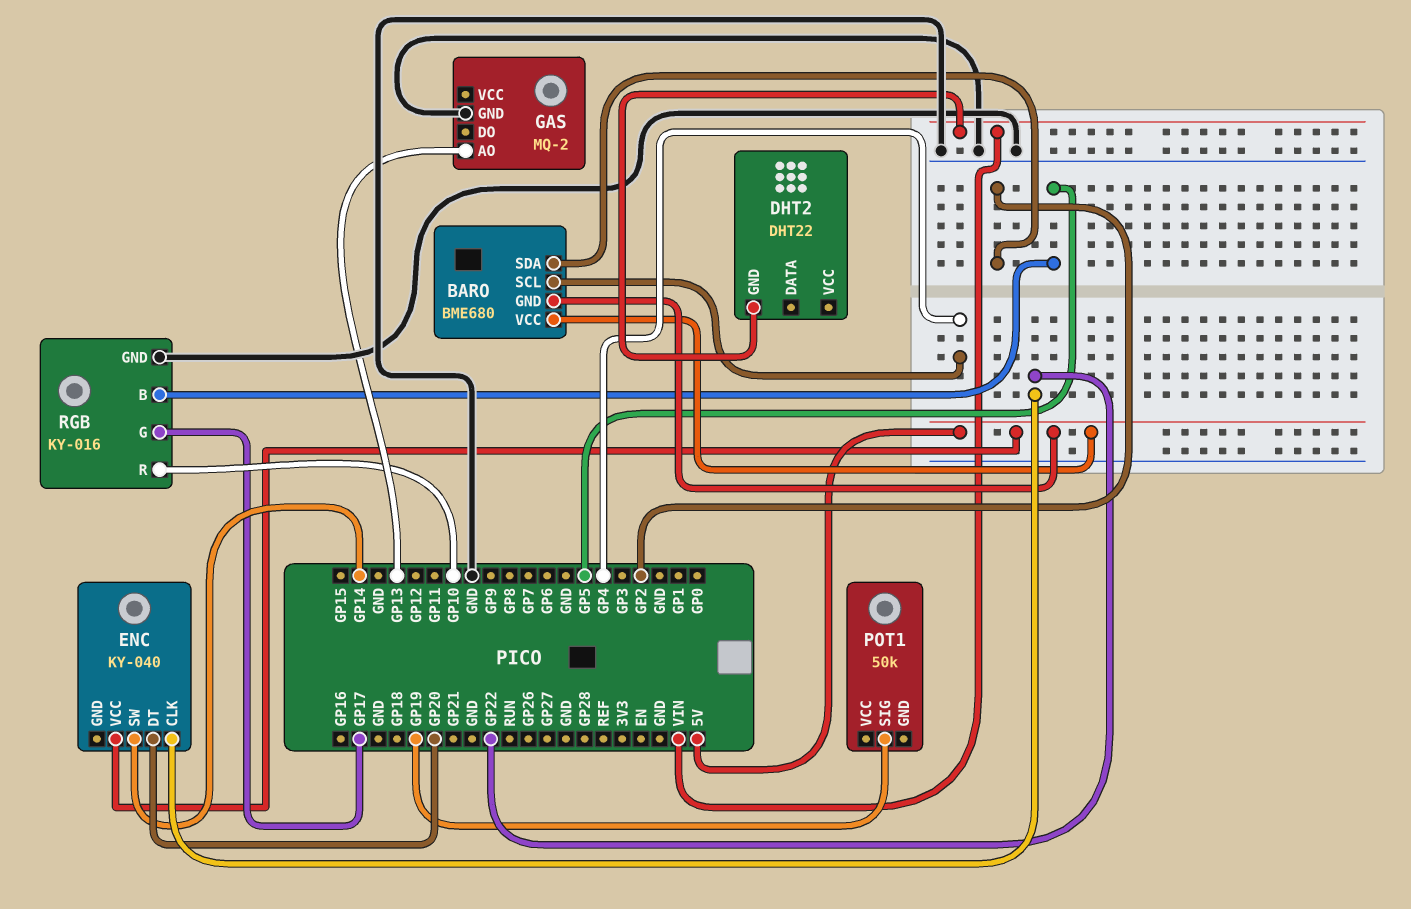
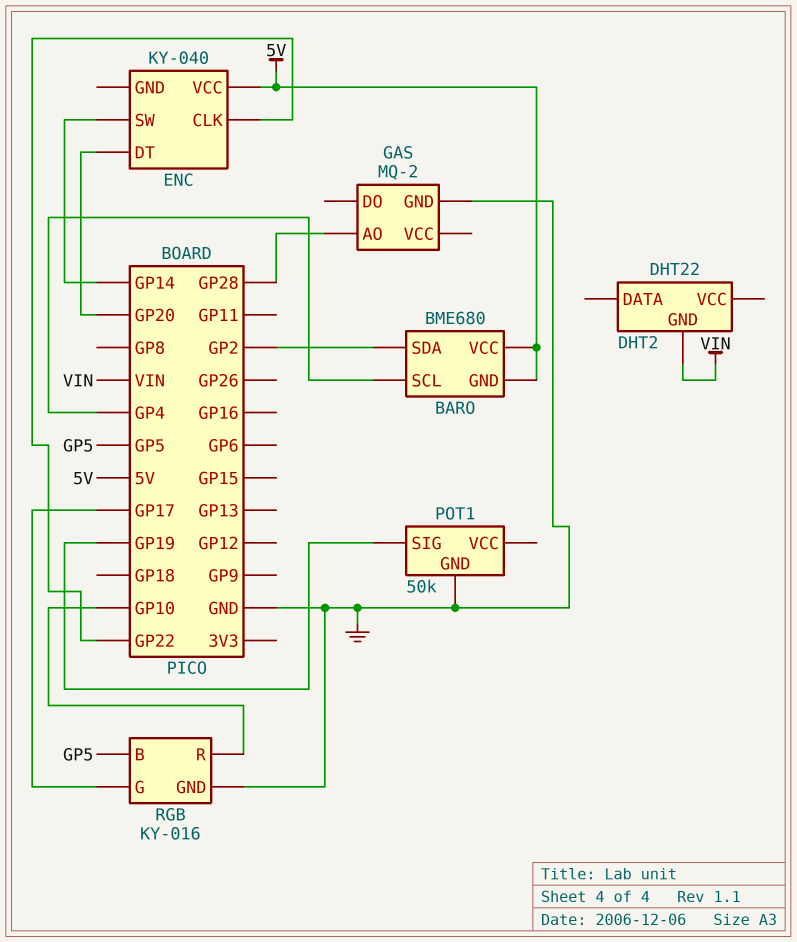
GAS pin AO: GP13 -> GP28
POT1 pin GND: none -> GND

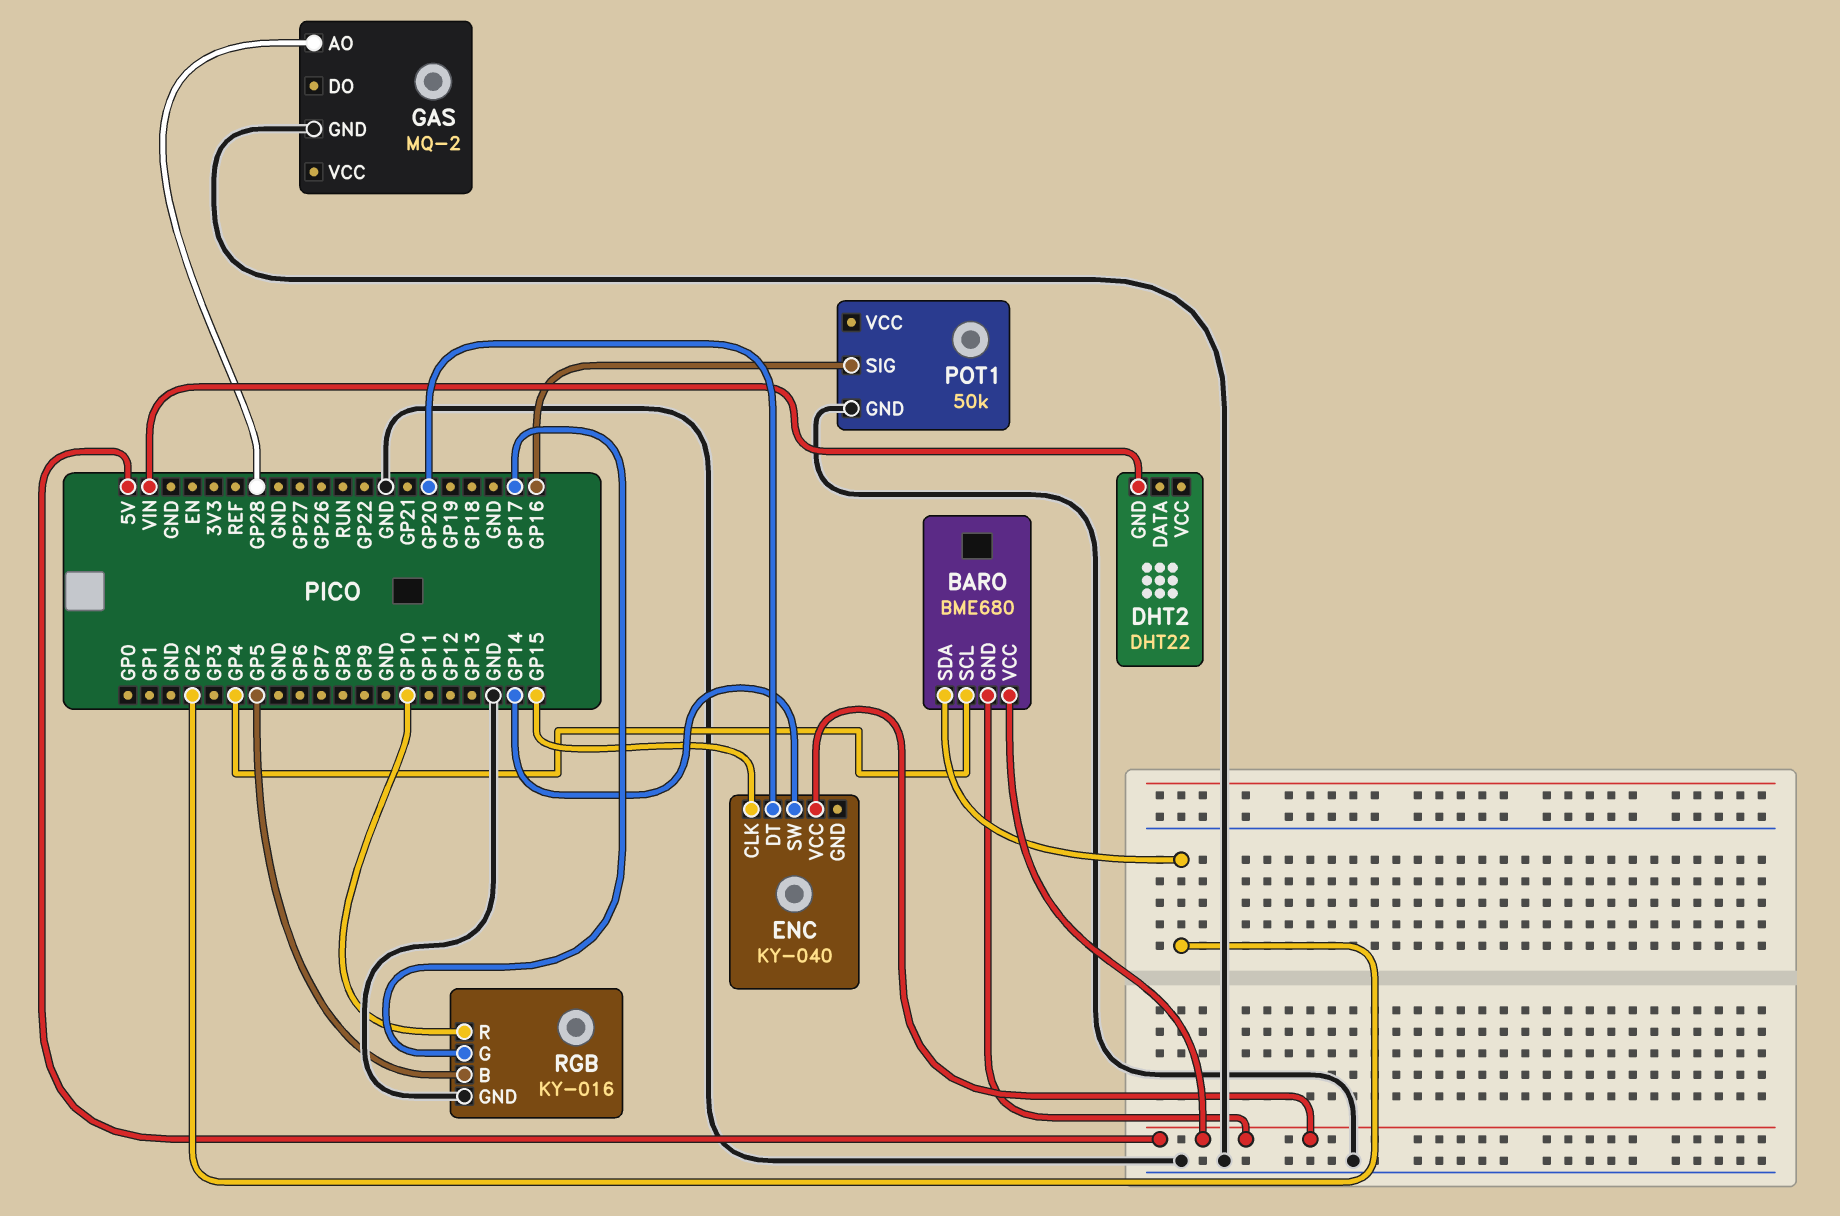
ENC pin CLK: GP22 -> GP15
POT1 pin SIG: GP19 -> GP16

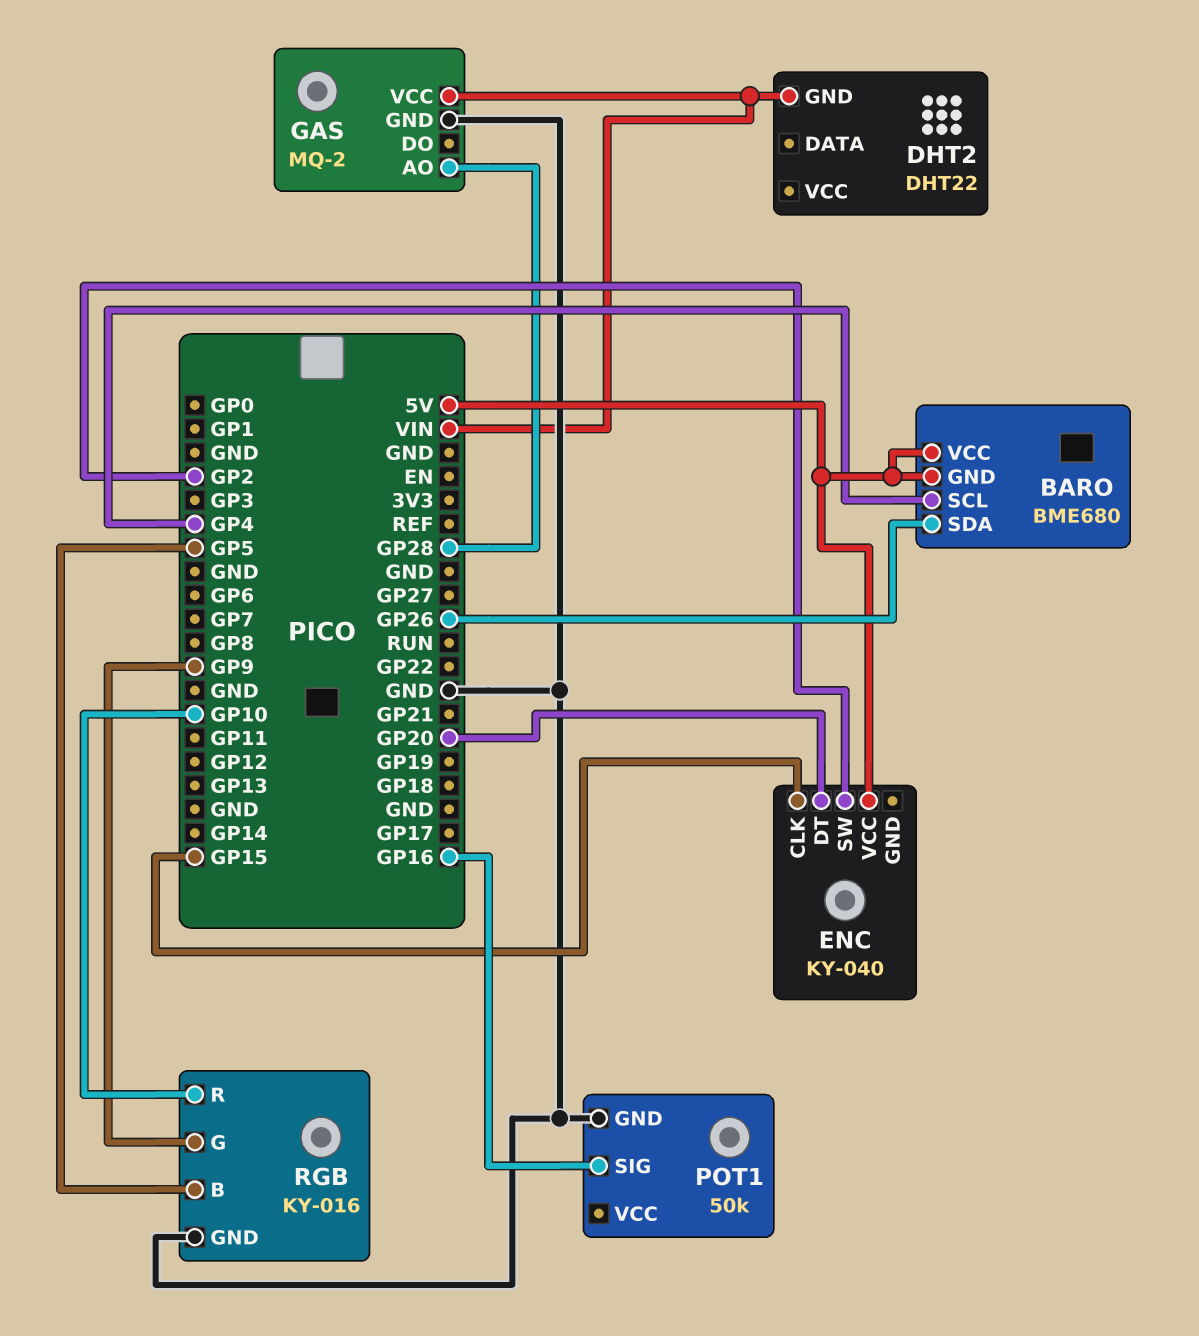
BARO pin SDA: GP2 -> GP26
ENC pin SW: GP14 -> GP2
GAS pin VCC: none -> VIN
RGB pin G: GP17 -> GP9

